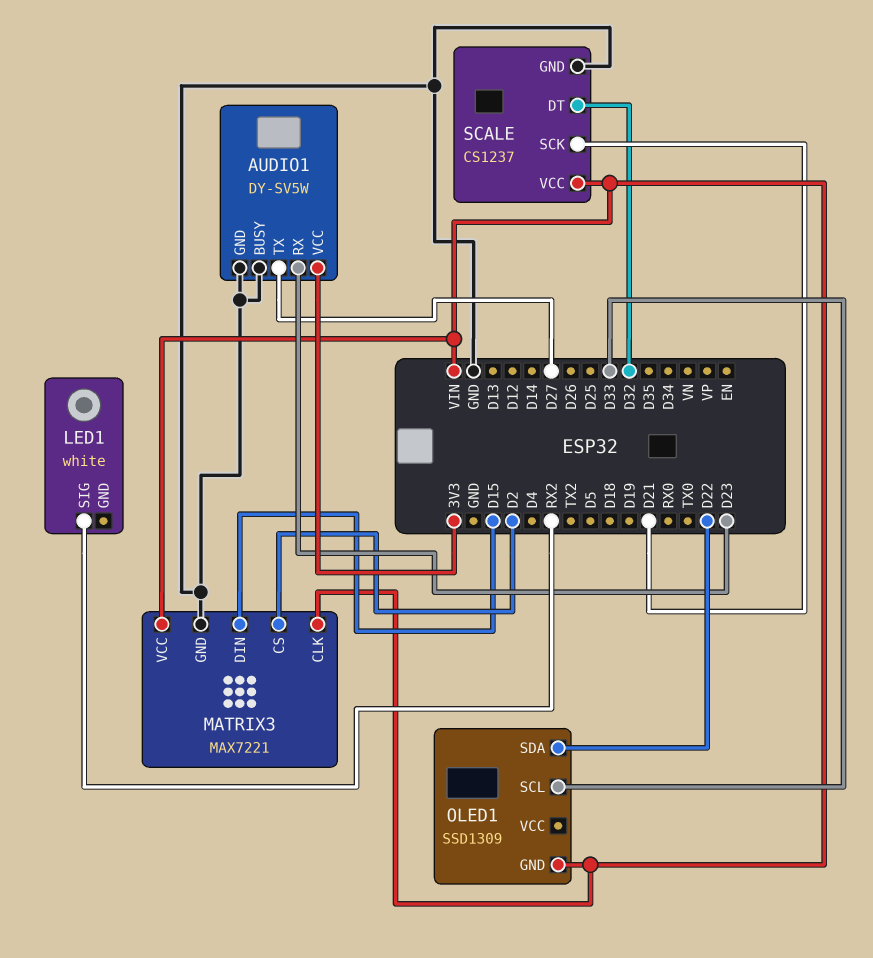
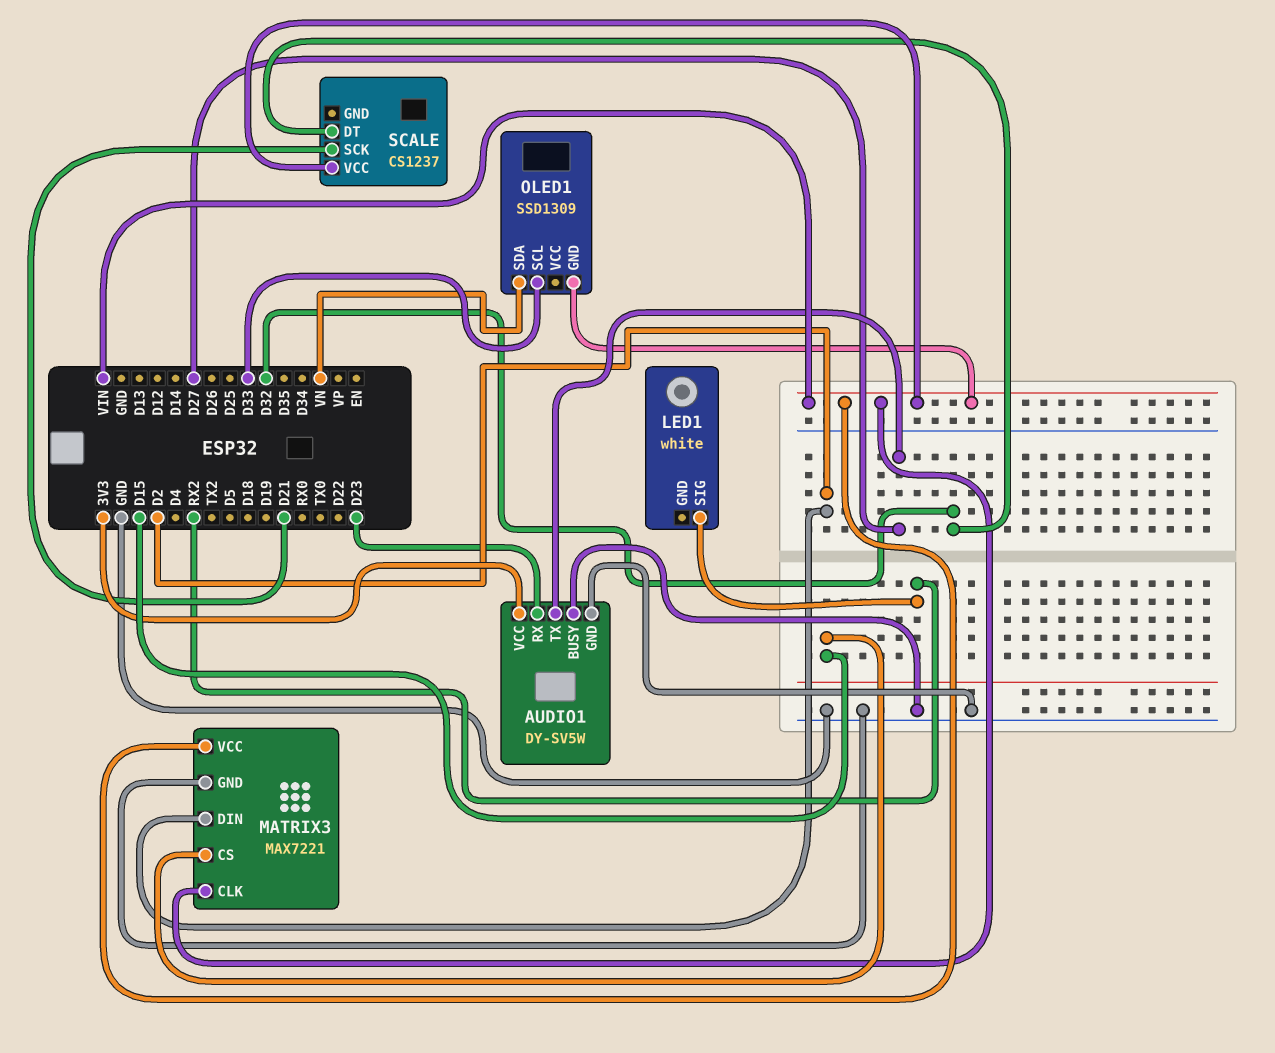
MATRIX3 pin CS: D2 -> D15
MATRIX3 pin DIN: D15 -> D2
OLED1 pin SDA: D22 -> VN
SCALE pin GND: GND -> none

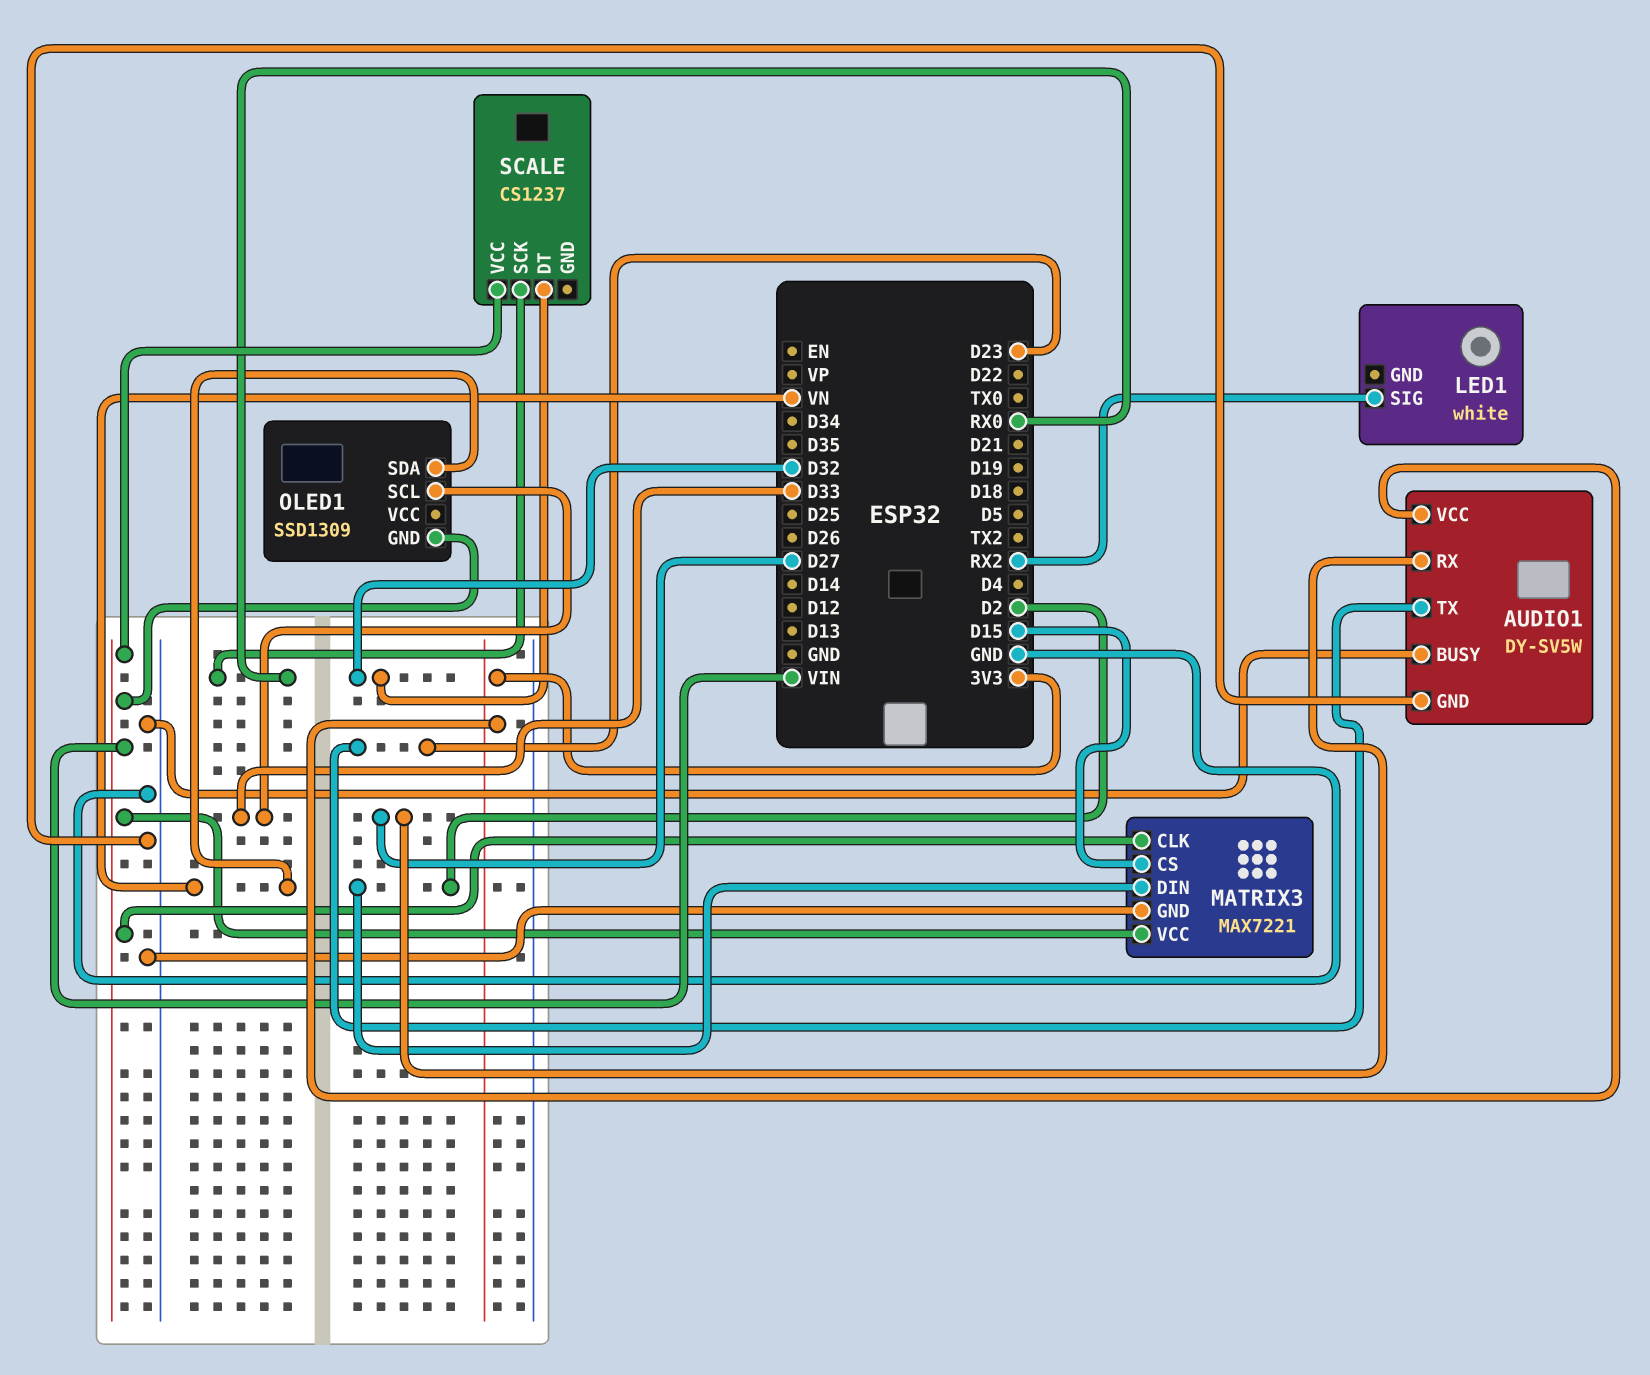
AUDIO1 pin RX: D23 -> D27
AUDIO1 pin TX: D27 -> D23
SCALE pin SCK: D21 -> RX0

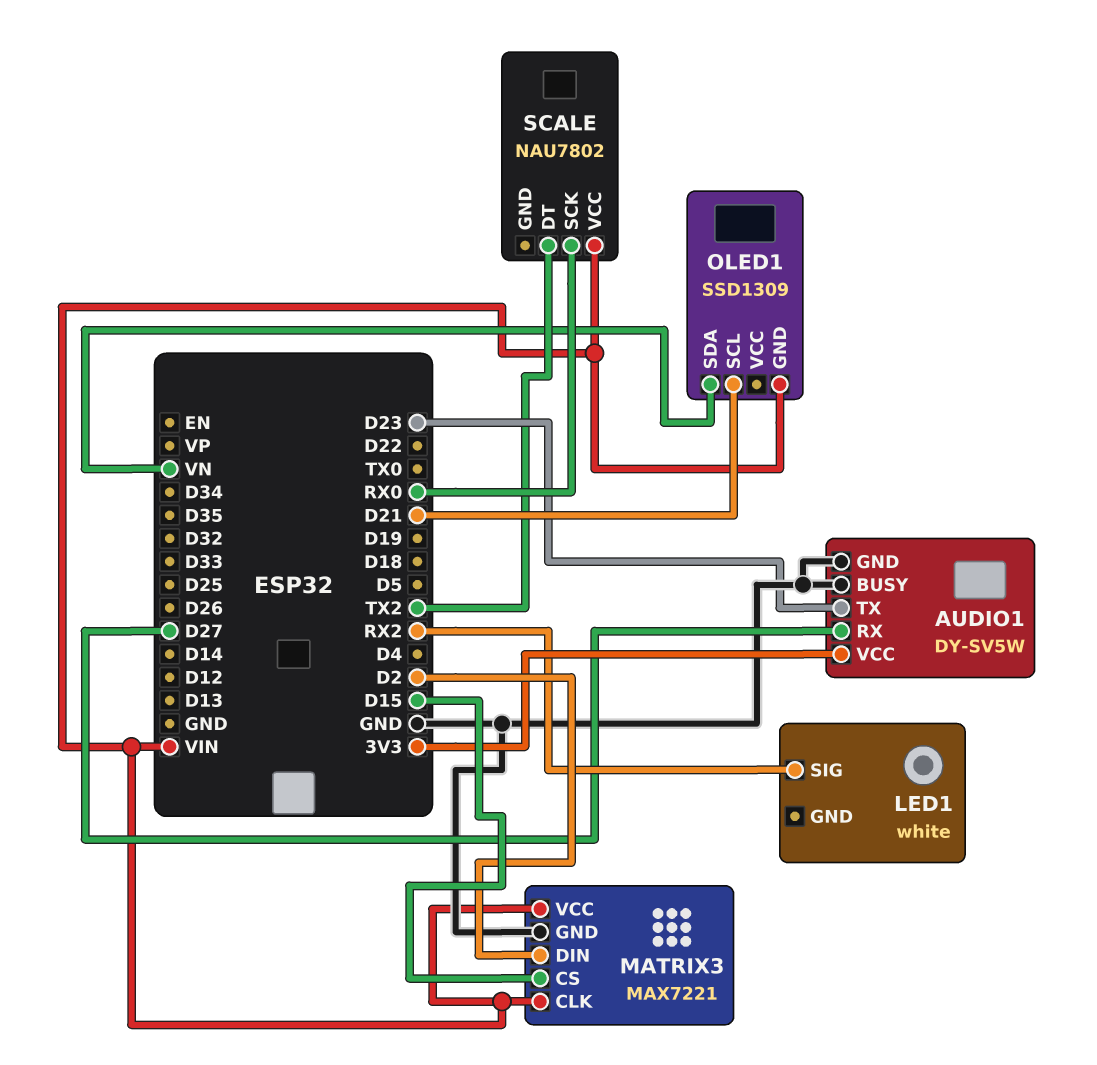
OLED1 pin SCL: D33 -> D21
SCALE: CS1237 -> NAU7802
SCALE pin DT: D32 -> TX2

